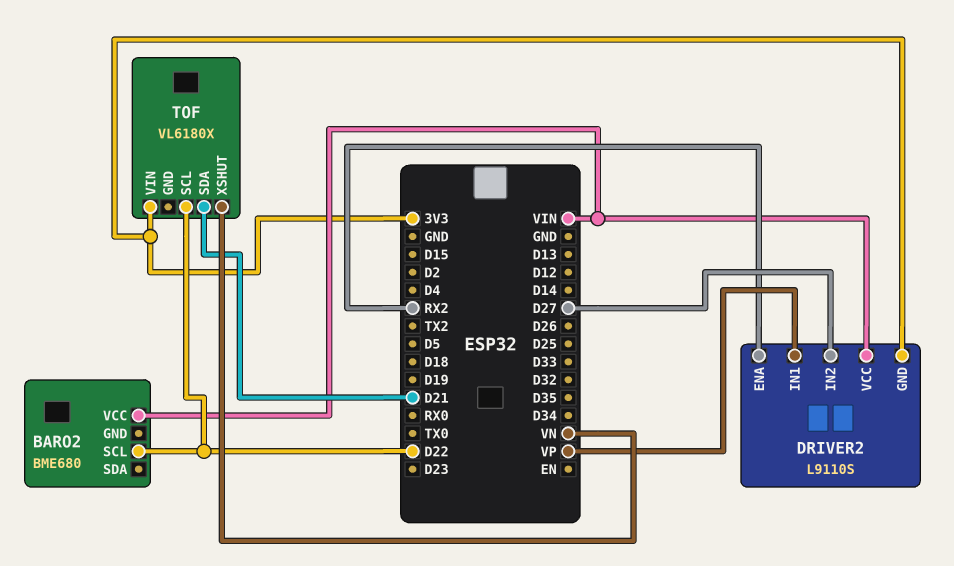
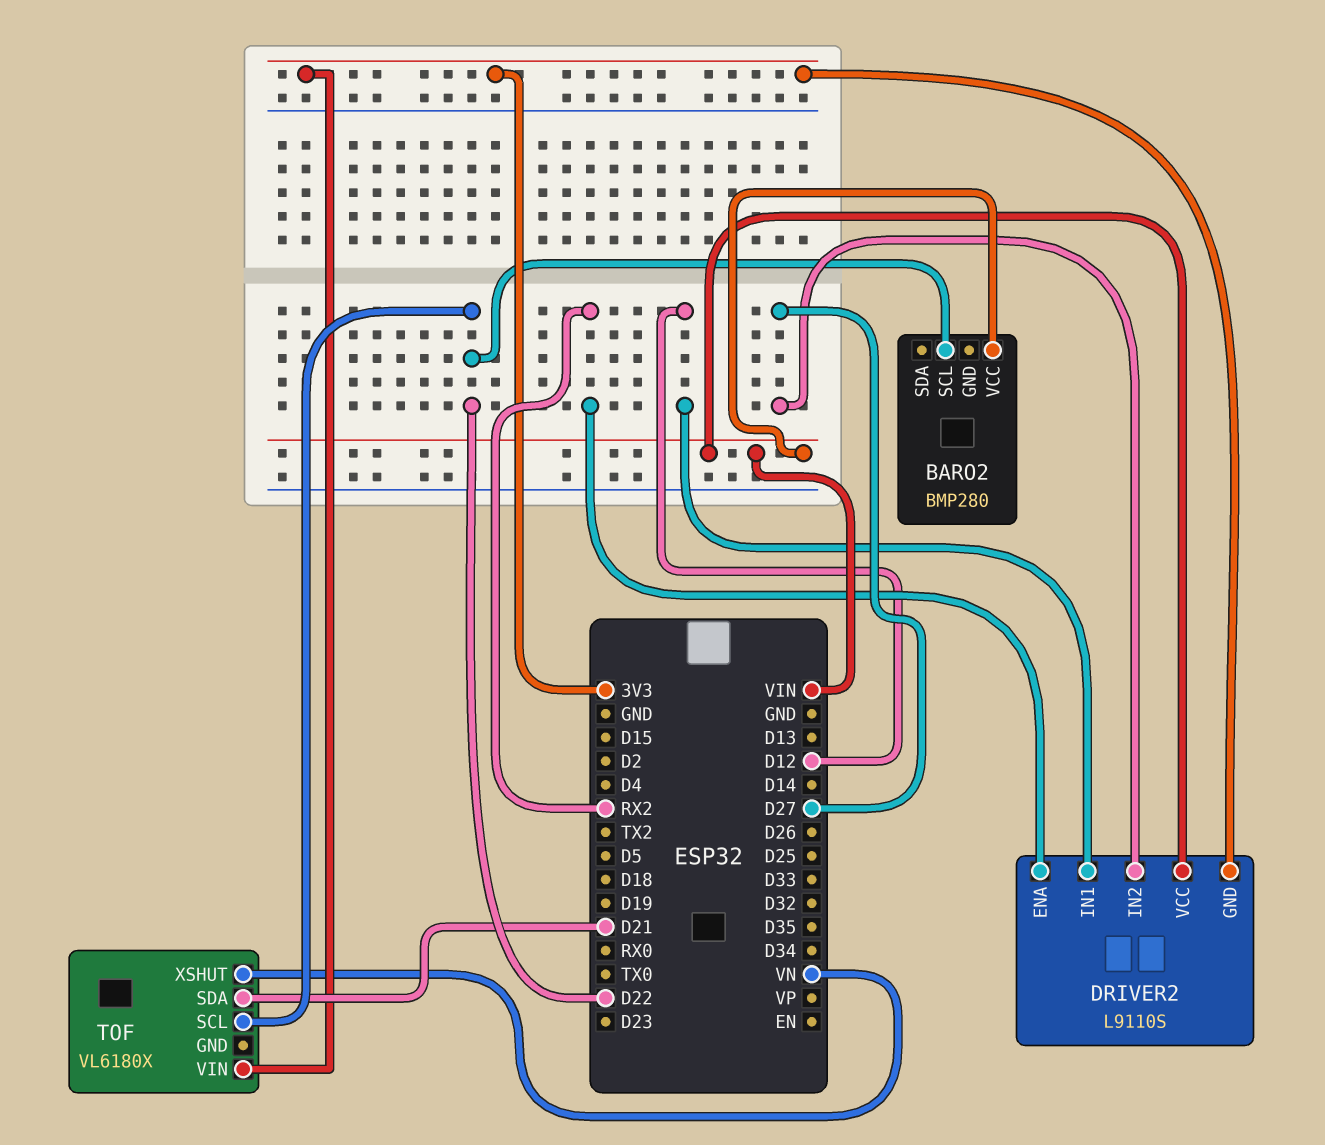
BARO2: BME680 -> BMP280
DRIVER2 pin IN1: VP -> D12

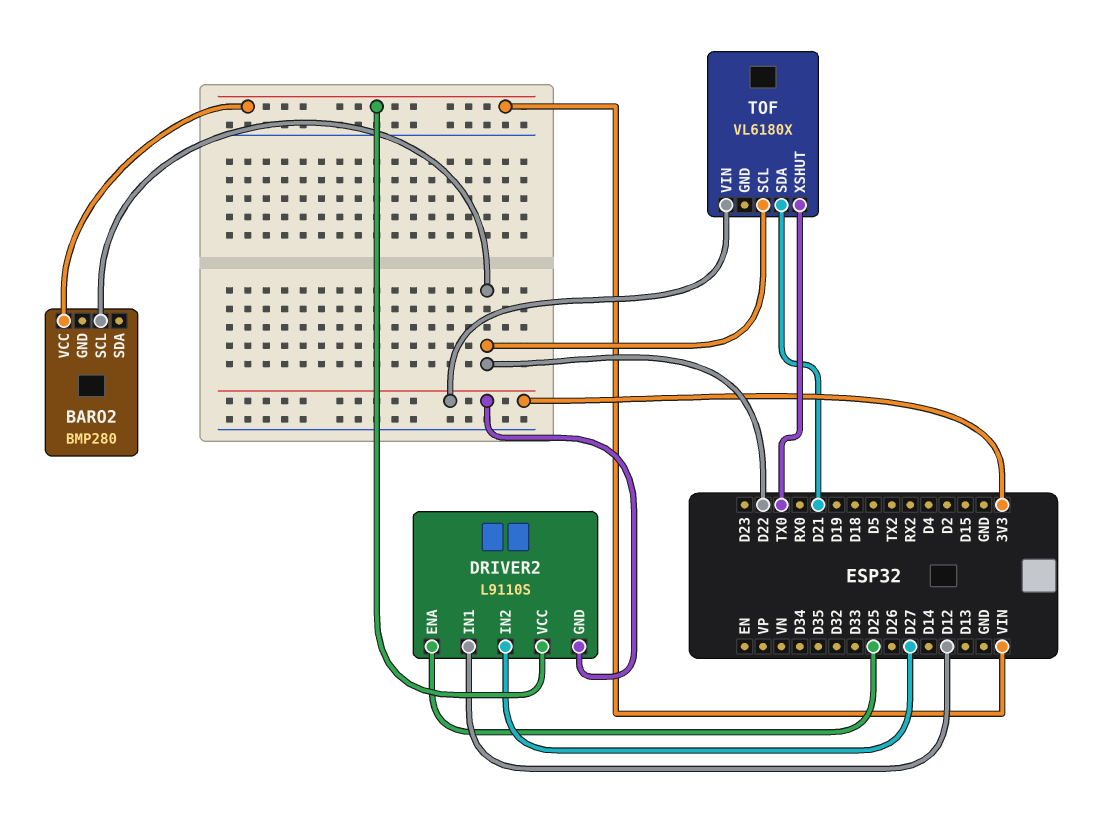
DRIVER2 pin ENA: RX2 -> D25
TOF pin XSHUT: VN -> TX0

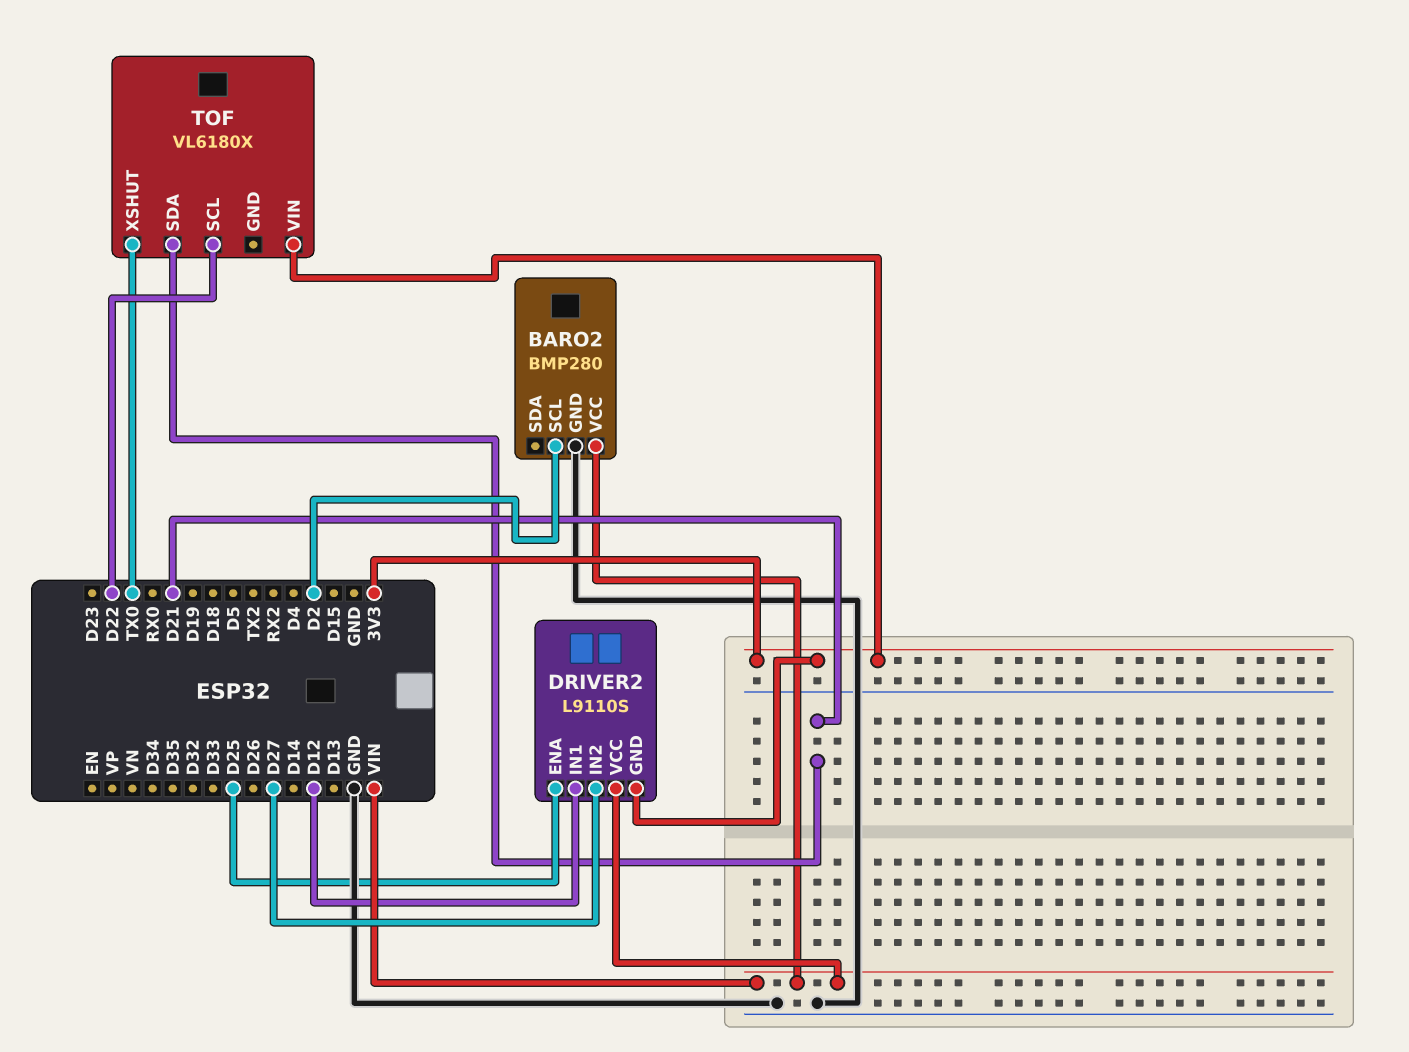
BARO2 pin GND: none -> GND
BARO2 pin SCL: D22 -> D2

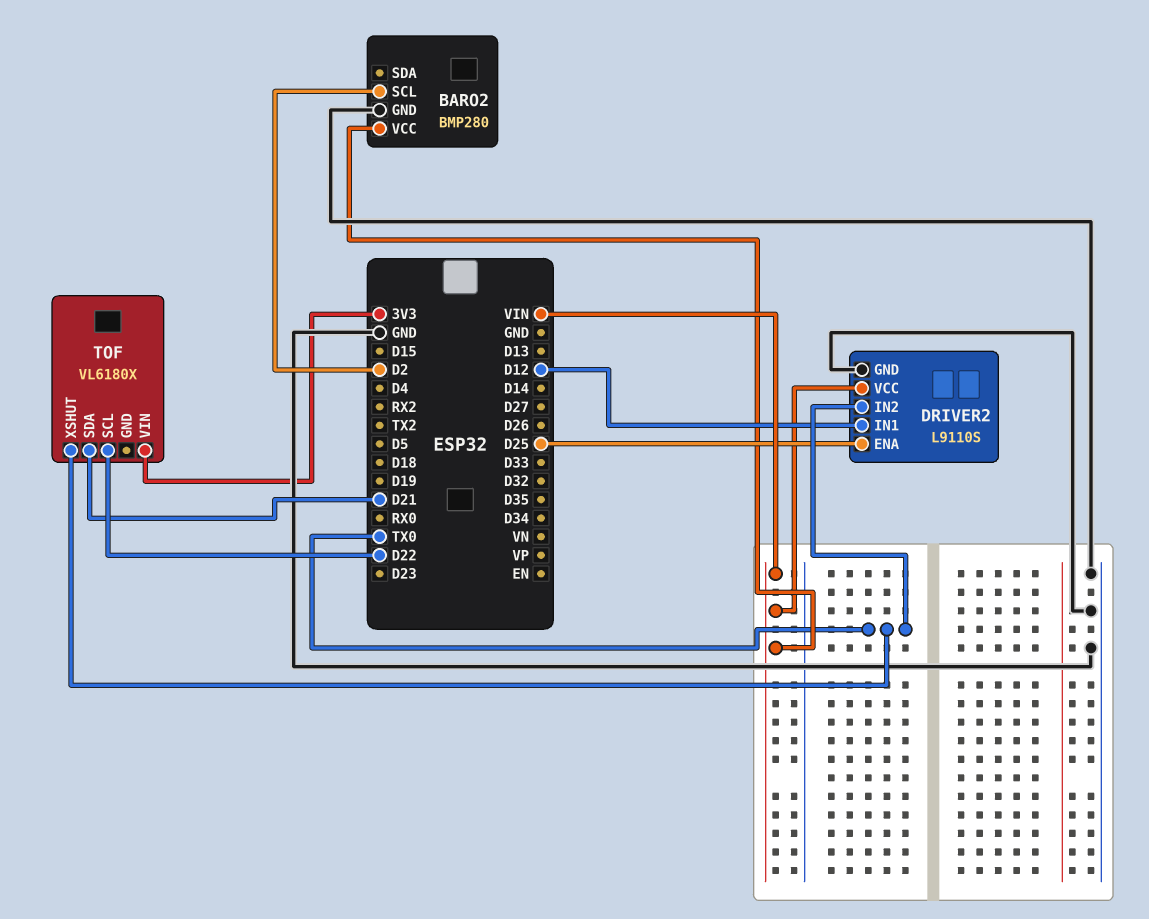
DRIVER2 pin GND: 3V3 -> GND
DRIVER2 pin IN2: D27 -> TX0

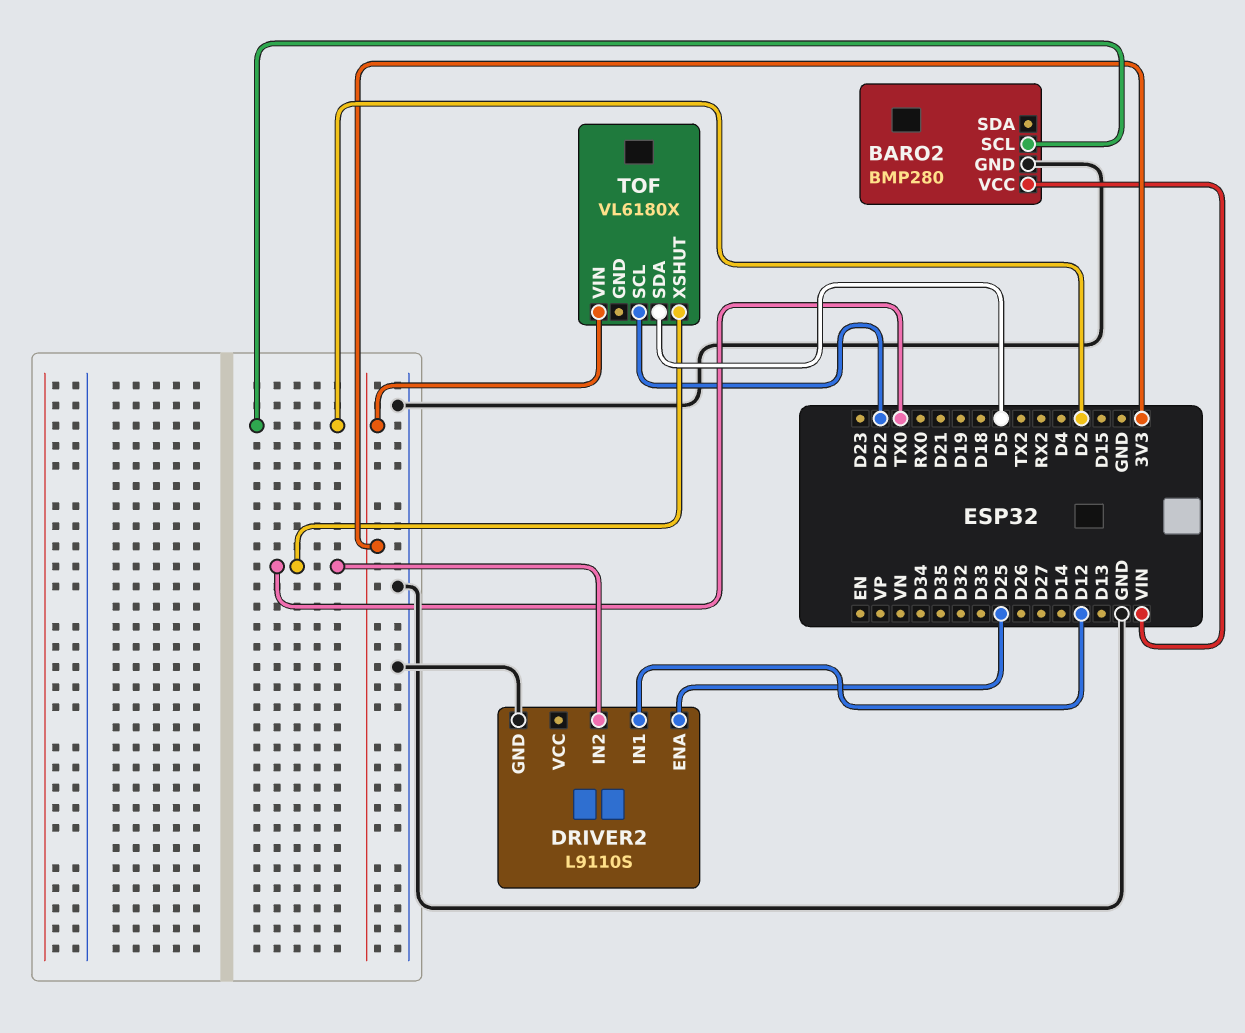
DRIVER2 pin VCC: VIN -> none
TOF pin SDA: D21 -> D5

